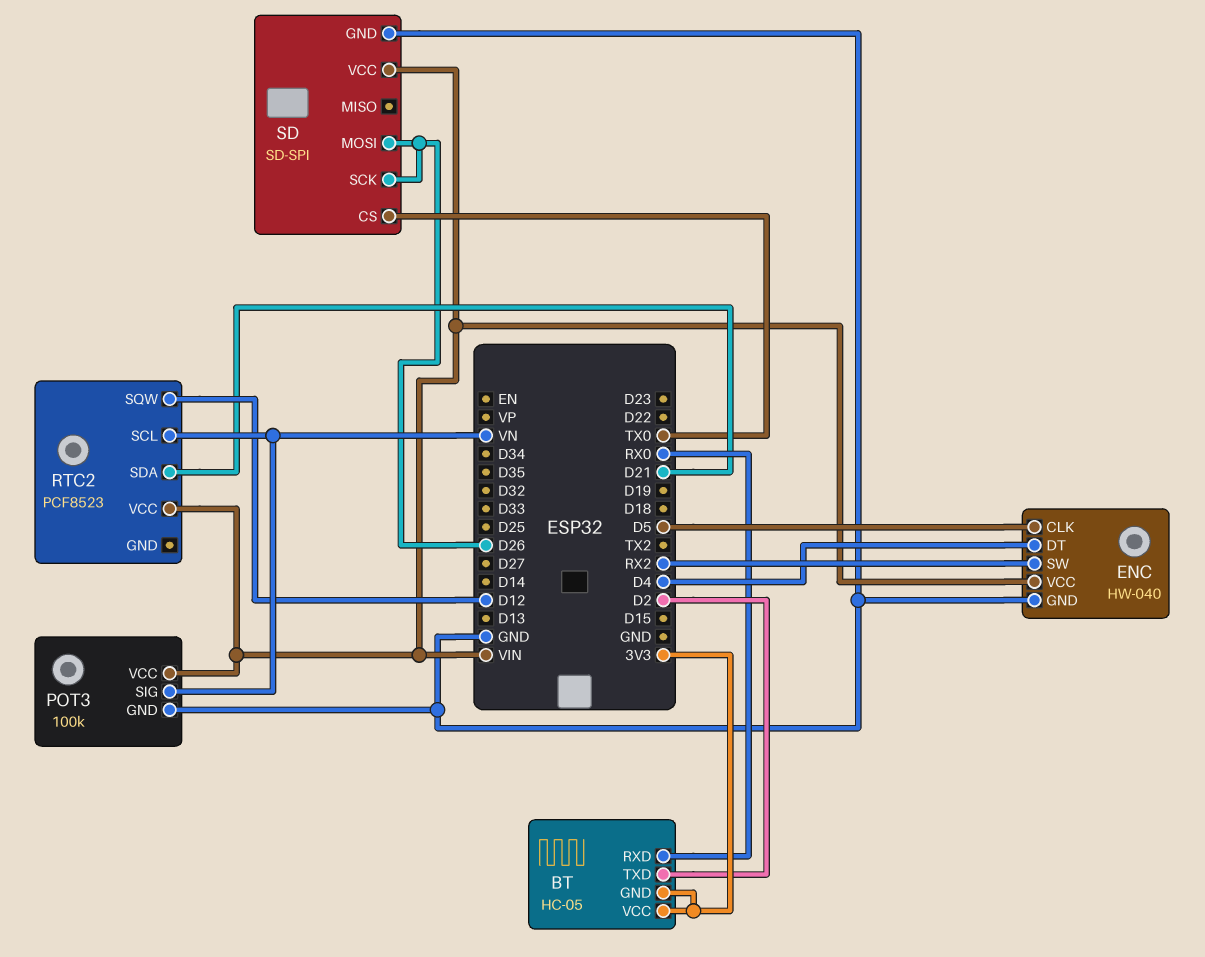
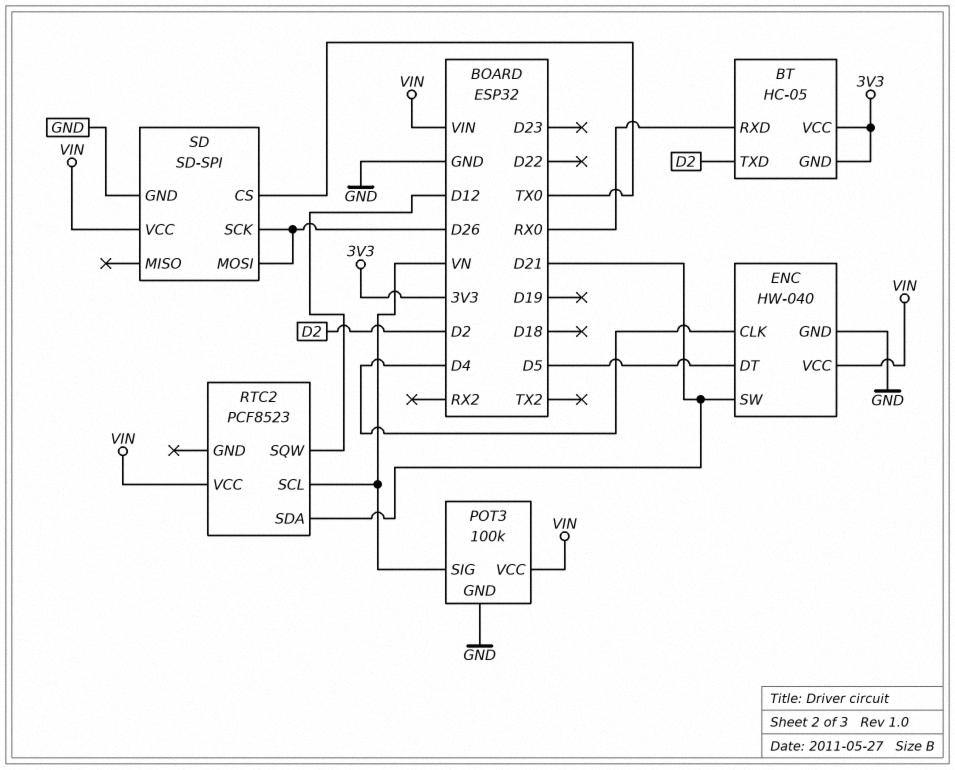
ENC pin CLK: D5 -> D4
ENC pin DT: D4 -> D5
ENC pin SW: RX2 -> D21

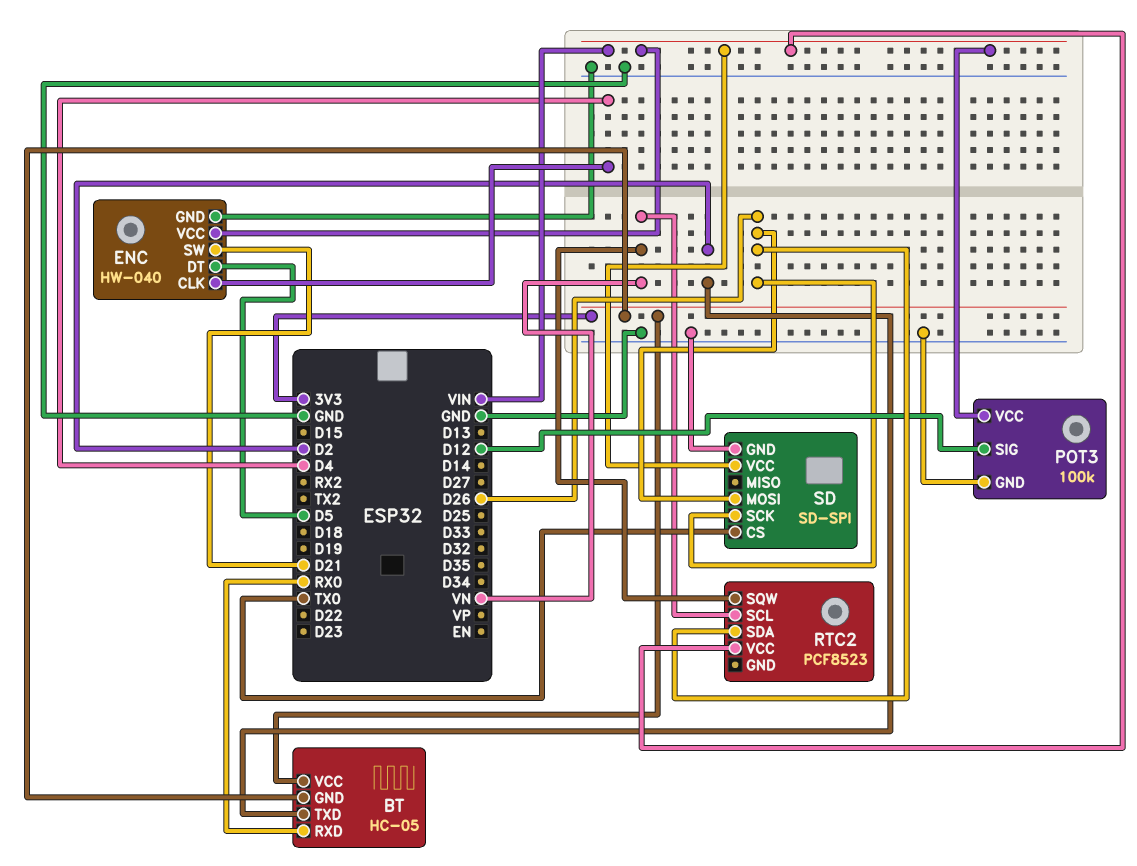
POT3 pin SIG: VN -> D12
RTC2 pin SDA: D21 -> D26
RTC2 pin SQW: D12 -> VN

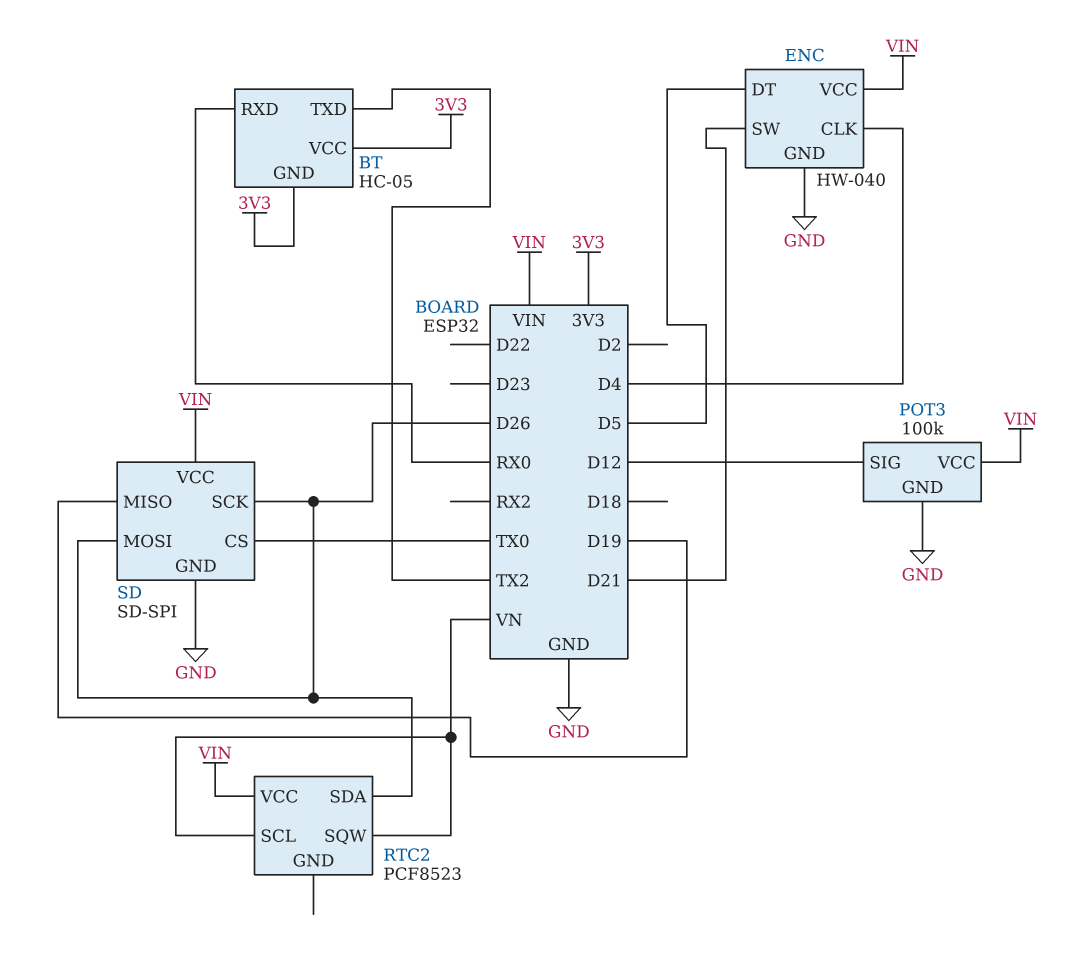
BT pin TXD: D2 -> TX2
SD pin MISO: none -> D19

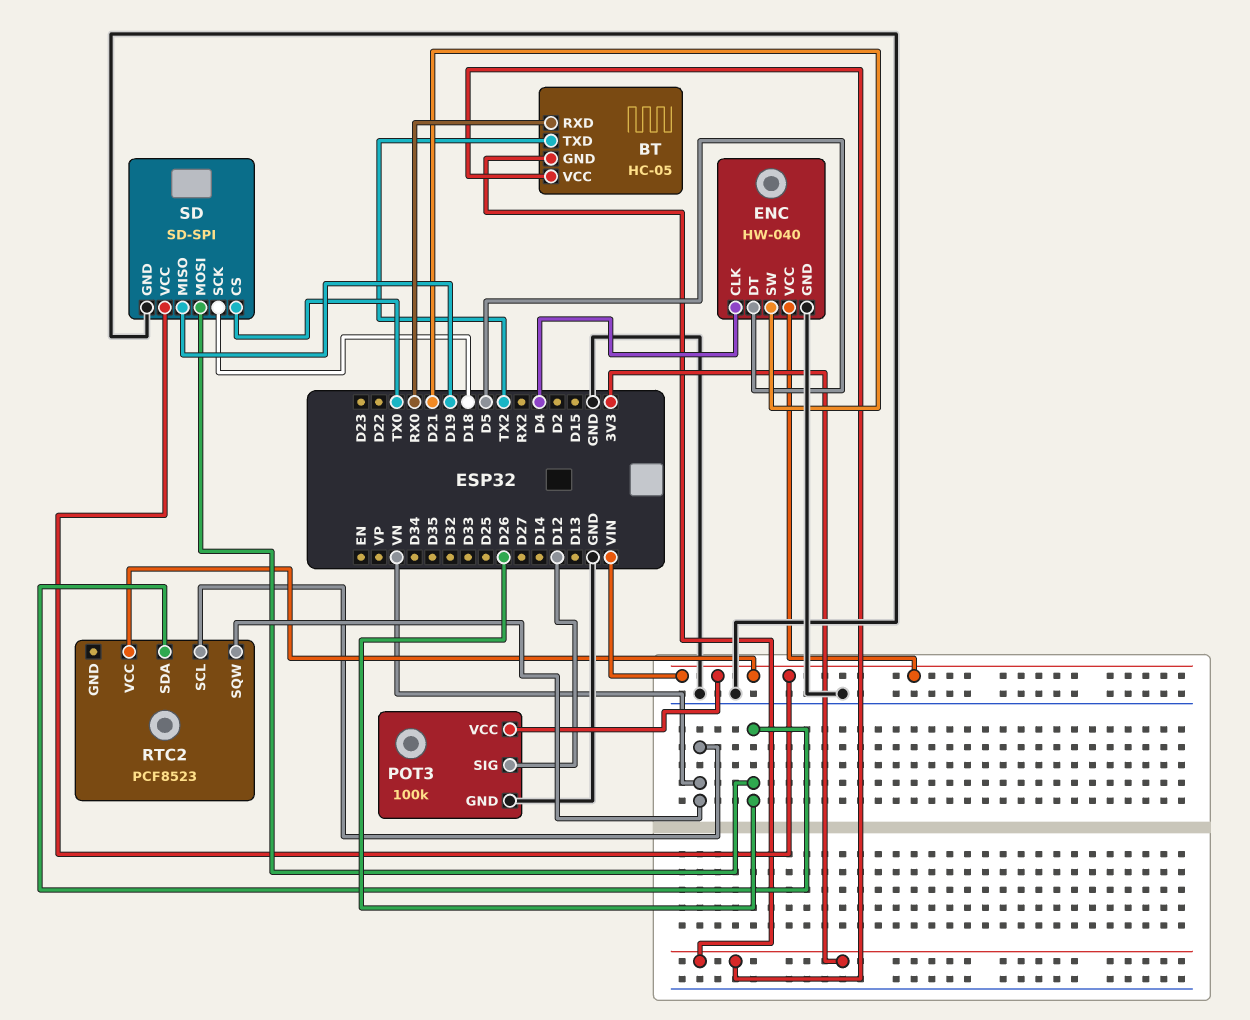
SD pin SCK: D26 -> D18

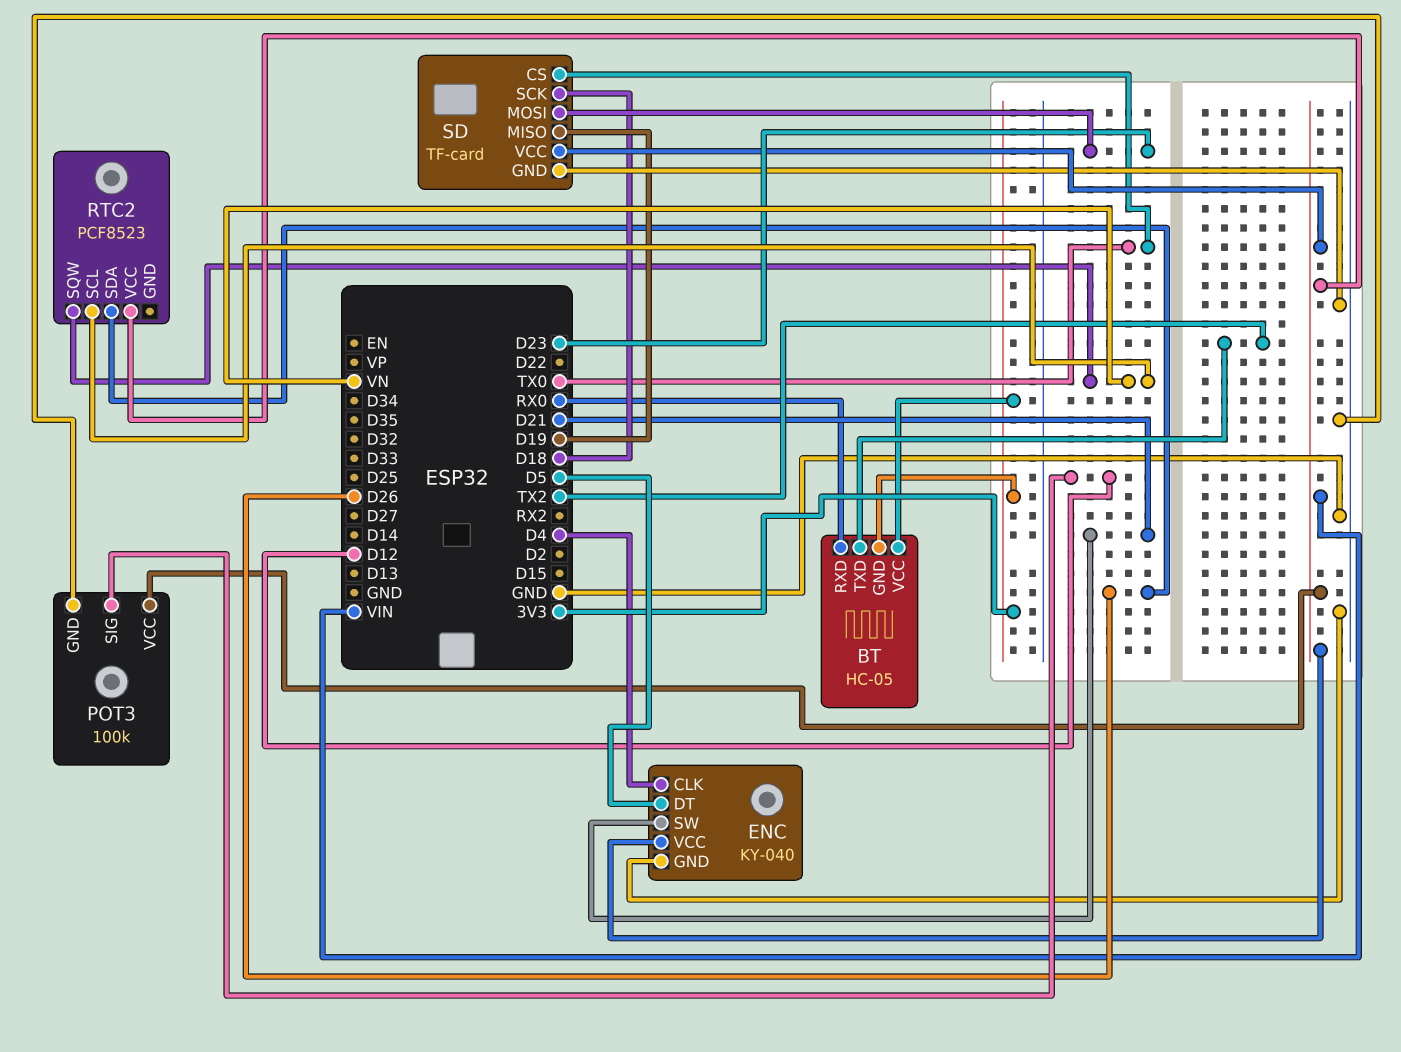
ENC: HW-040 -> KY-040
SD: SD-SPI -> TF-card
SD pin MOSI: D26 -> D23

